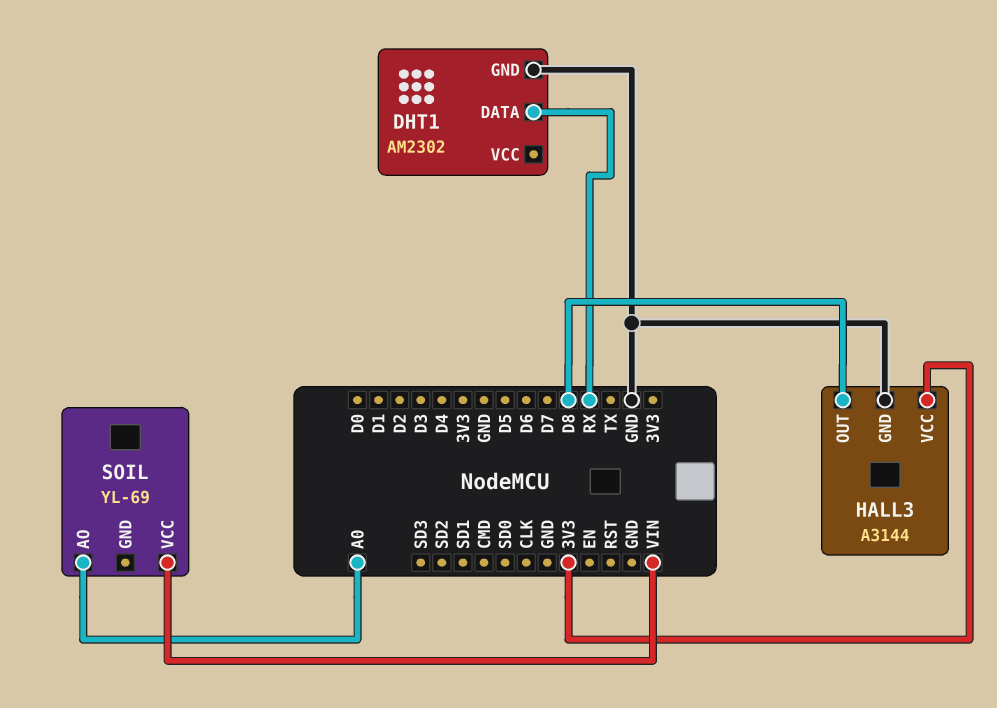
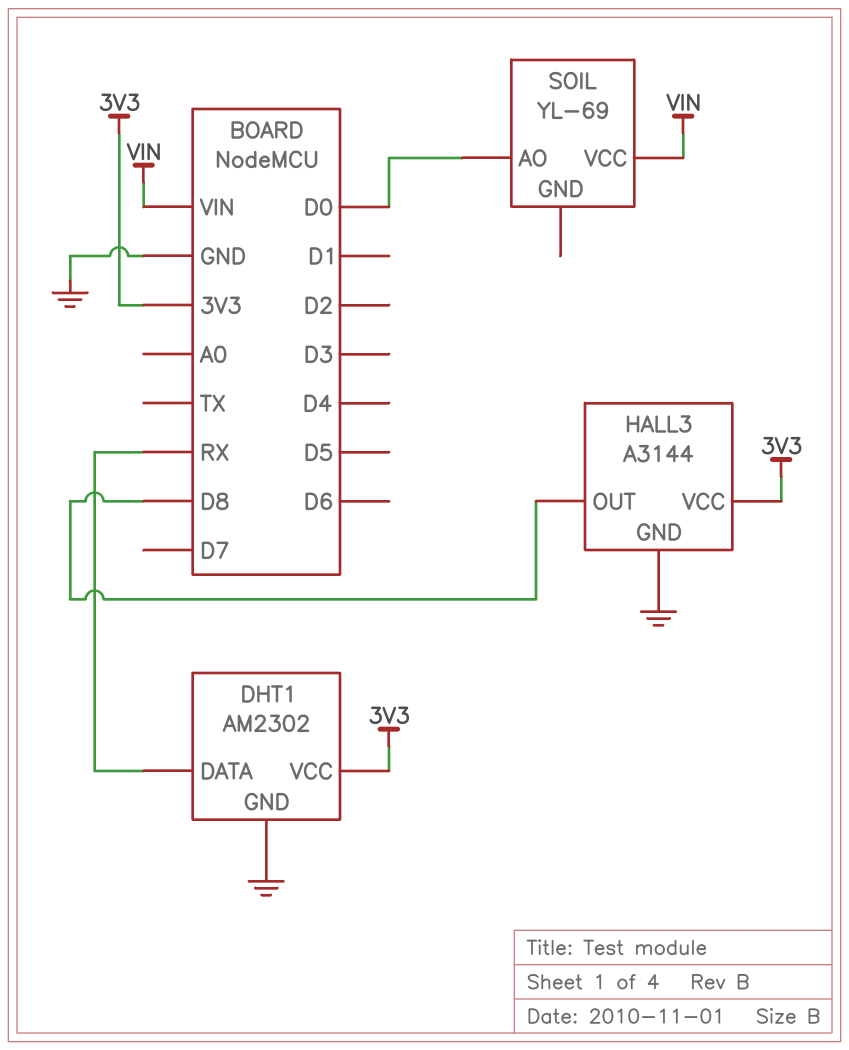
DHT1 pin VCC: none -> 3V3
SOIL pin AO: A0 -> D0

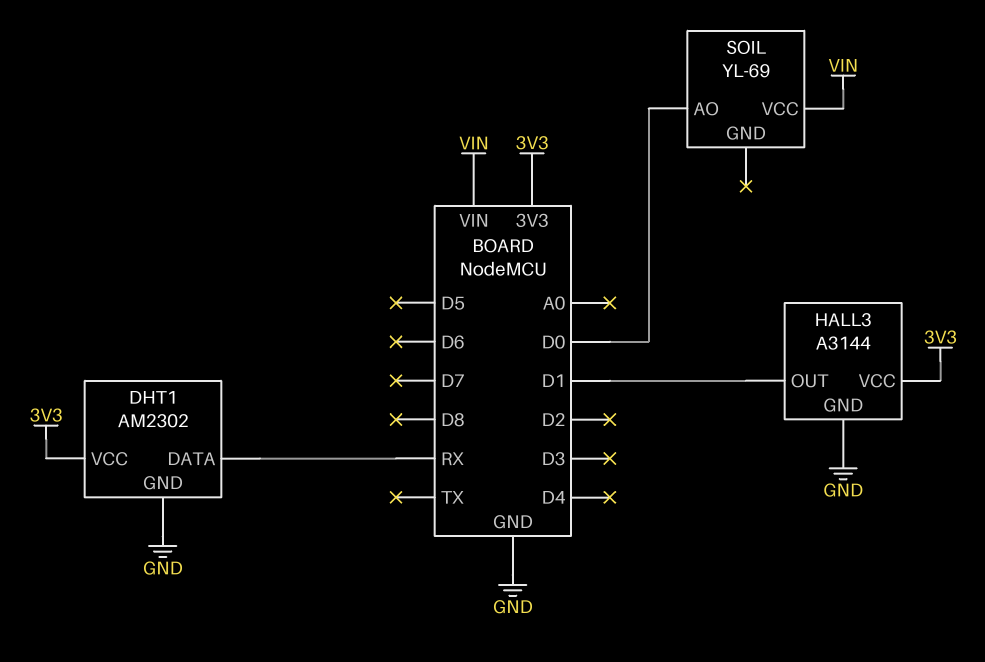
HALL3 pin OUT: D8 -> D1

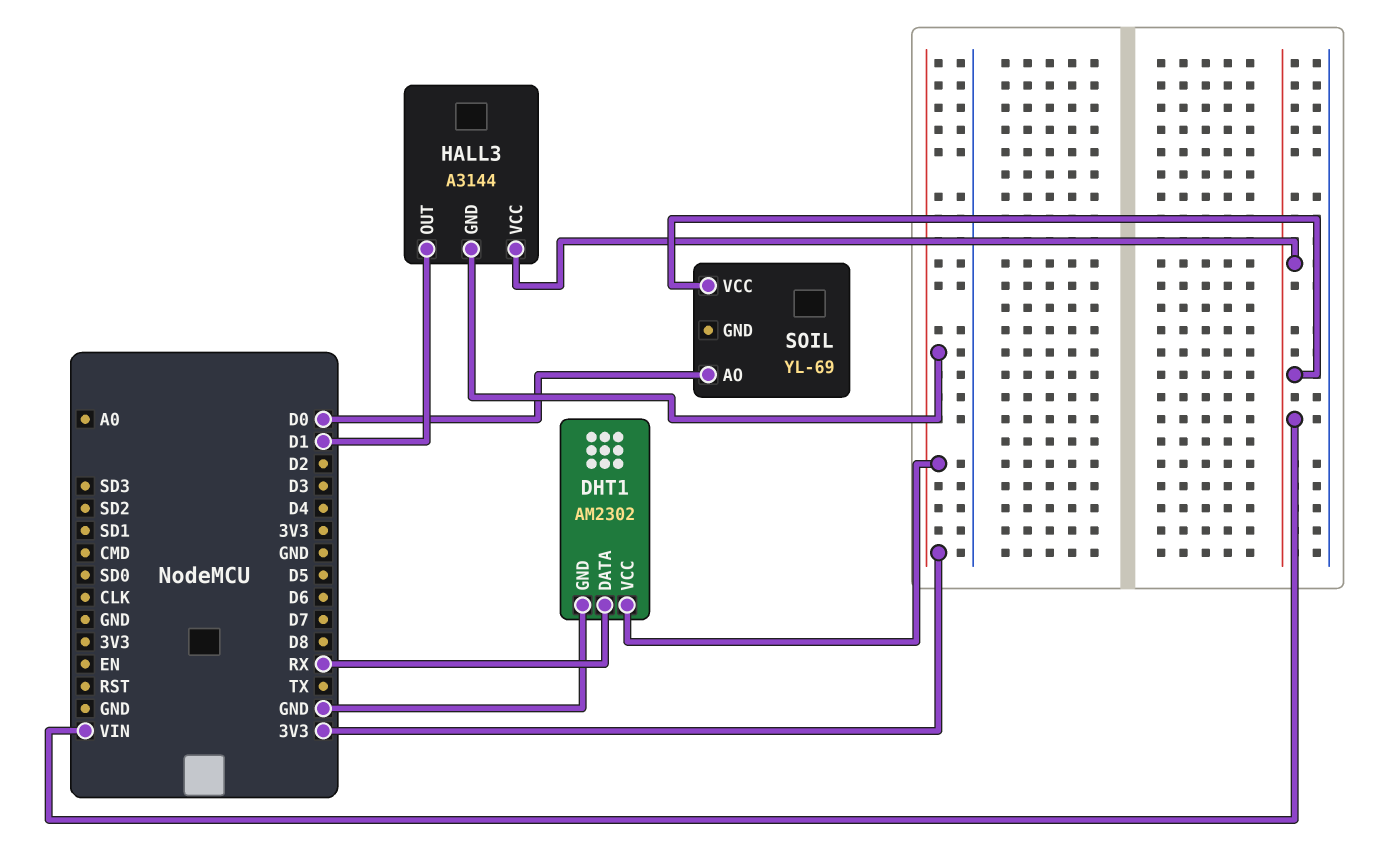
HALL3 pin GND: GND -> 3V3
HALL3 pin VCC: 3V3 -> VIN

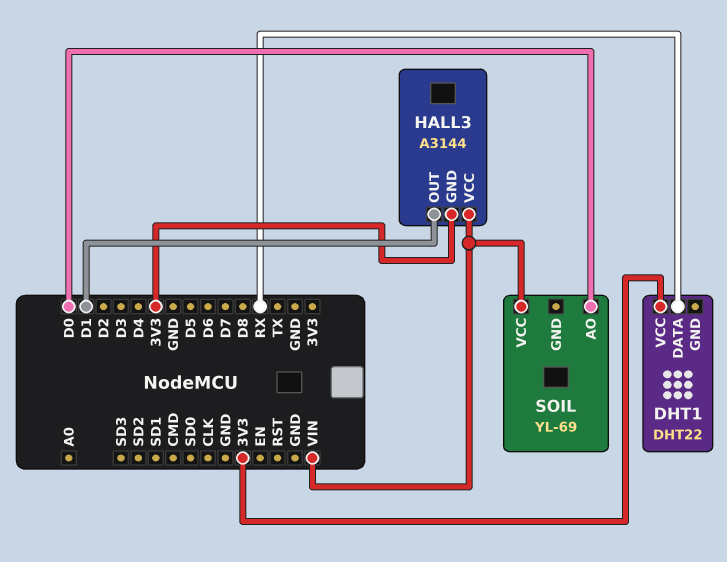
DHT1: AM2302 -> DHT22
DHT1 pin GND: GND -> none

